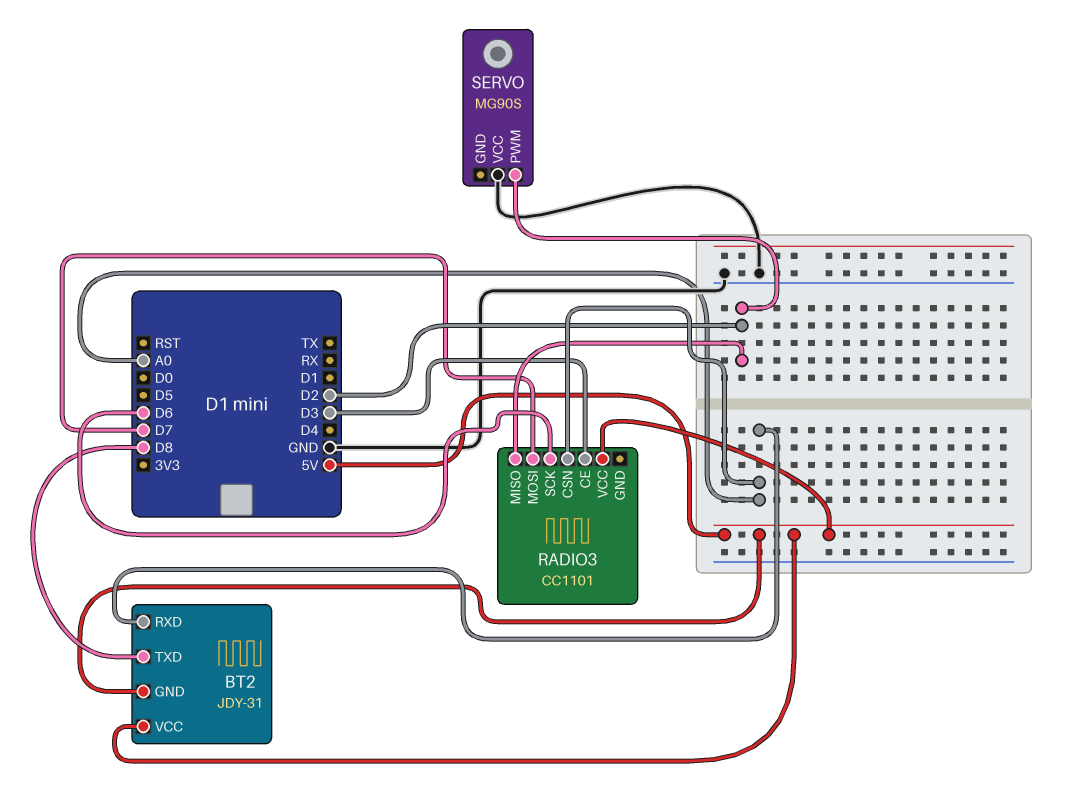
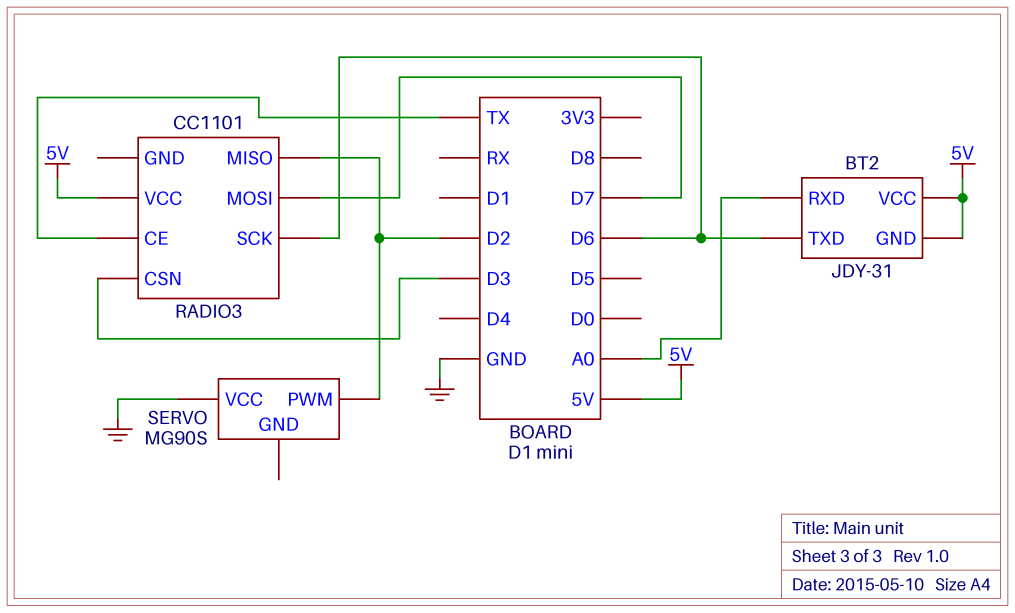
BT2 pin TXD: D8 -> D6
RADIO3 pin CE: D3 -> TX
RADIO3 pin CSN: A0 -> D3

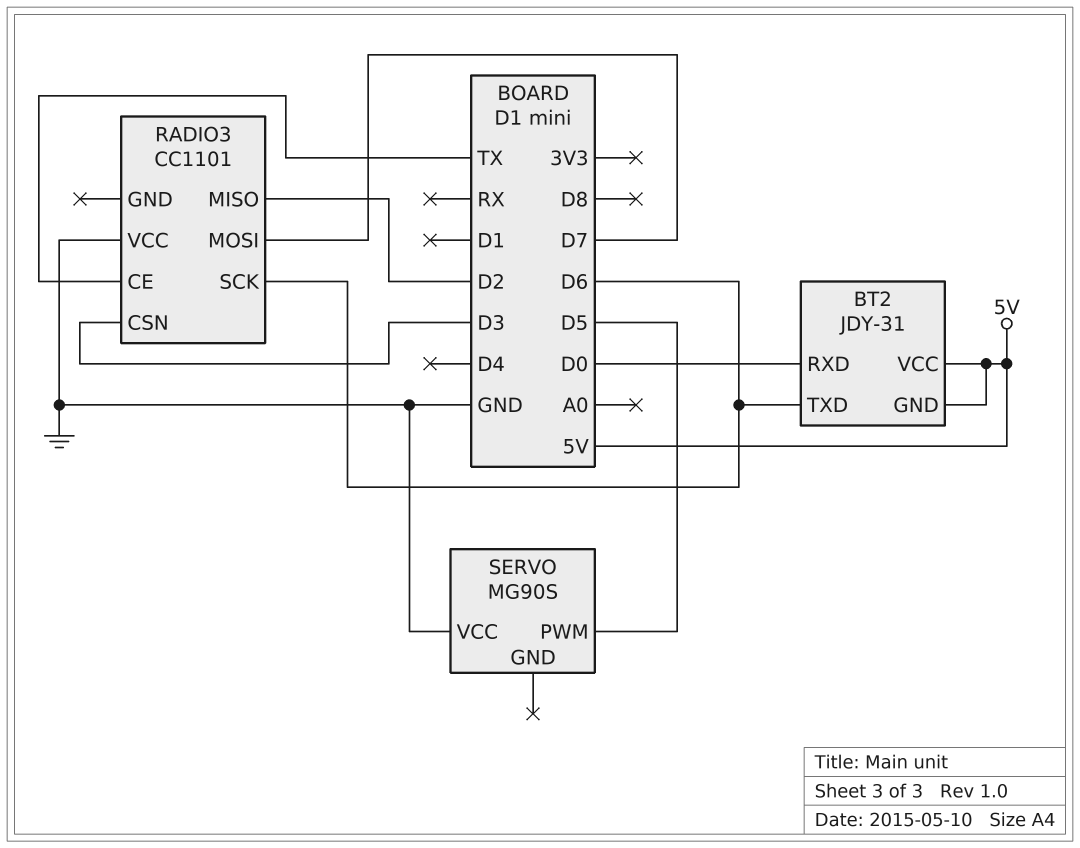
BT2 pin RXD: A0 -> D0
RADIO3 pin VCC: 5V -> GND
SERVO pin PWM: D2 -> D5

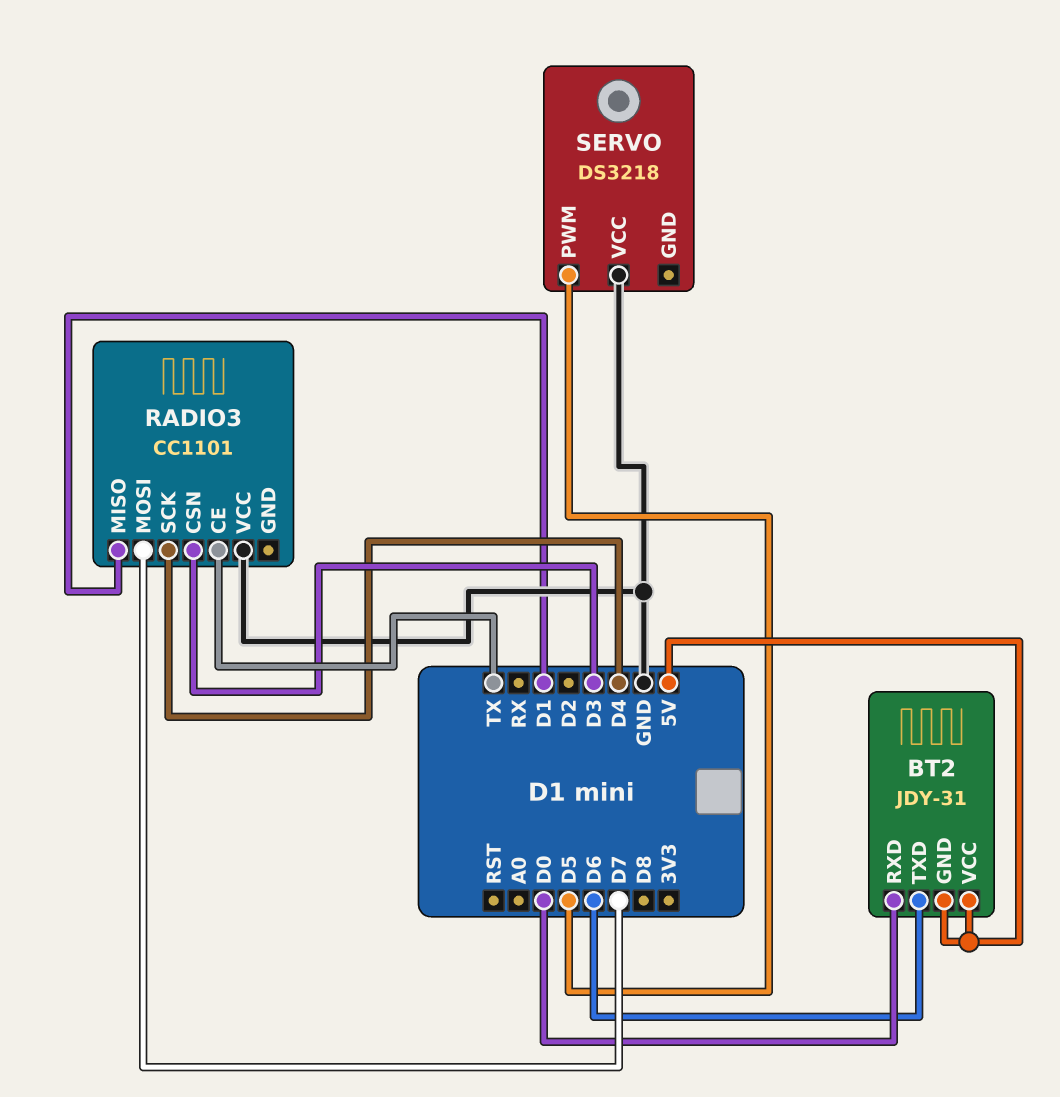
RADIO3 pin MISO: D2 -> D1
RADIO3 pin SCK: D6 -> D4
SERVO: MG90S -> DS3218

